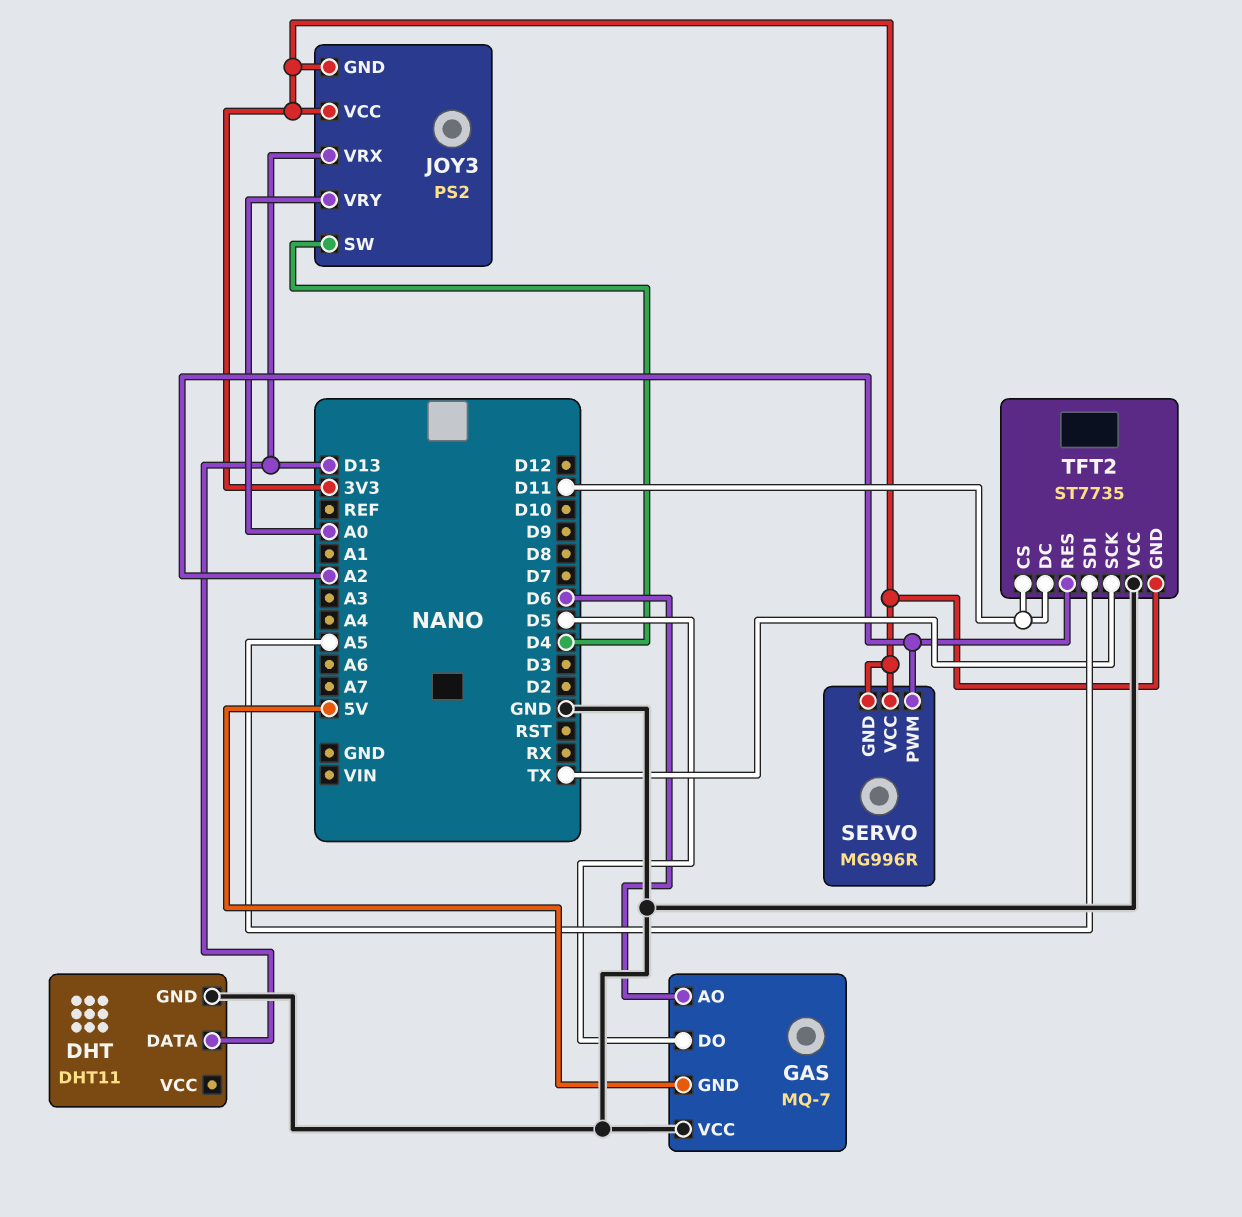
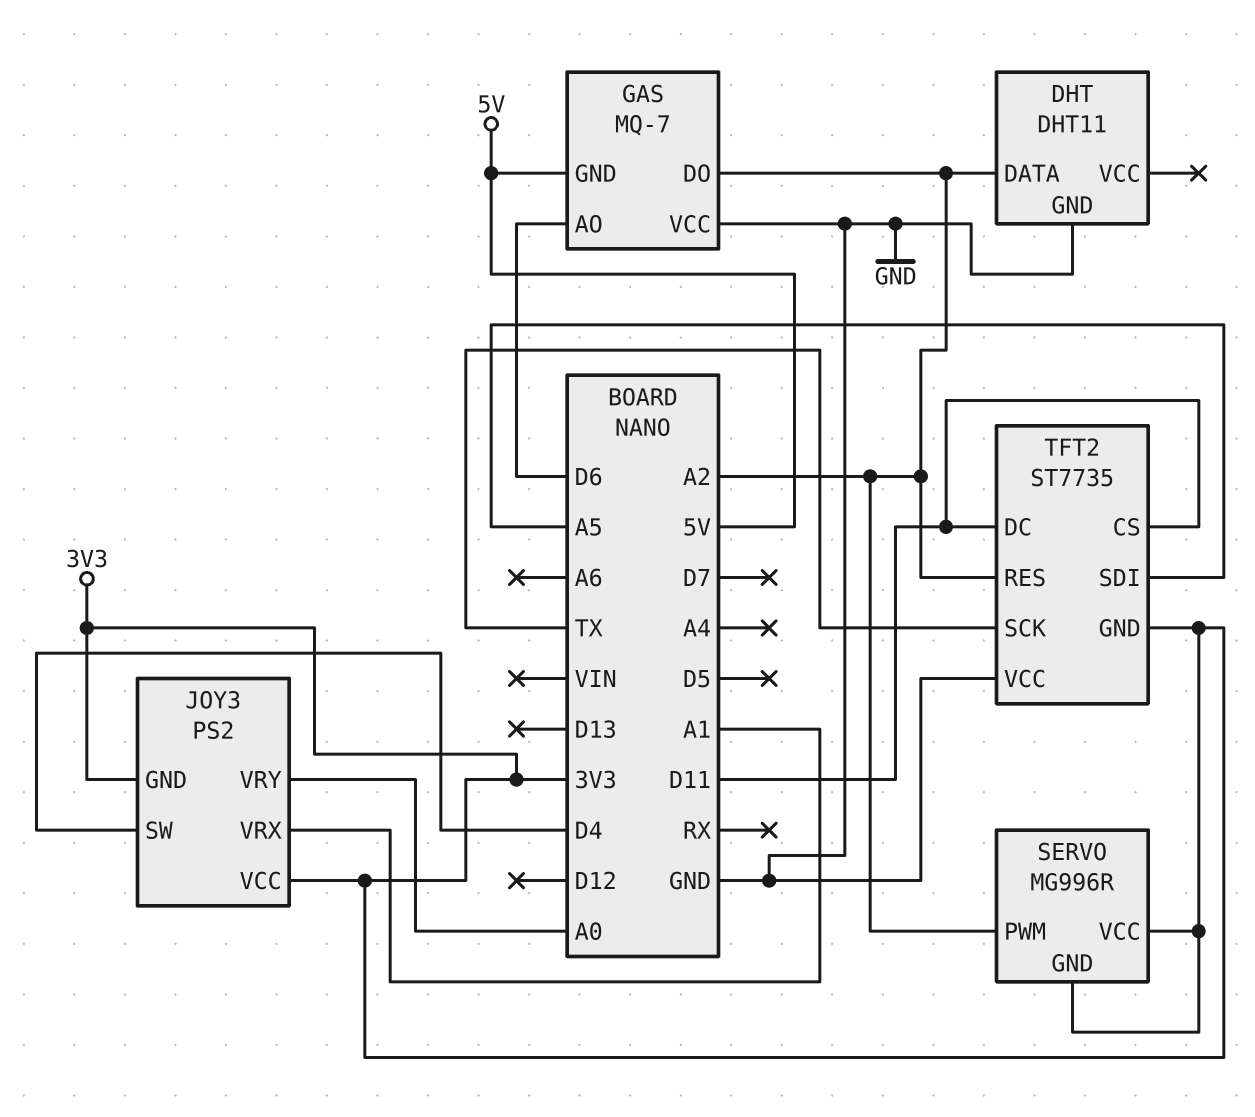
DHT pin DATA: D13 -> A2
GAS pin DO: D5 -> A2
JOY3 pin VRX: D13 -> A1

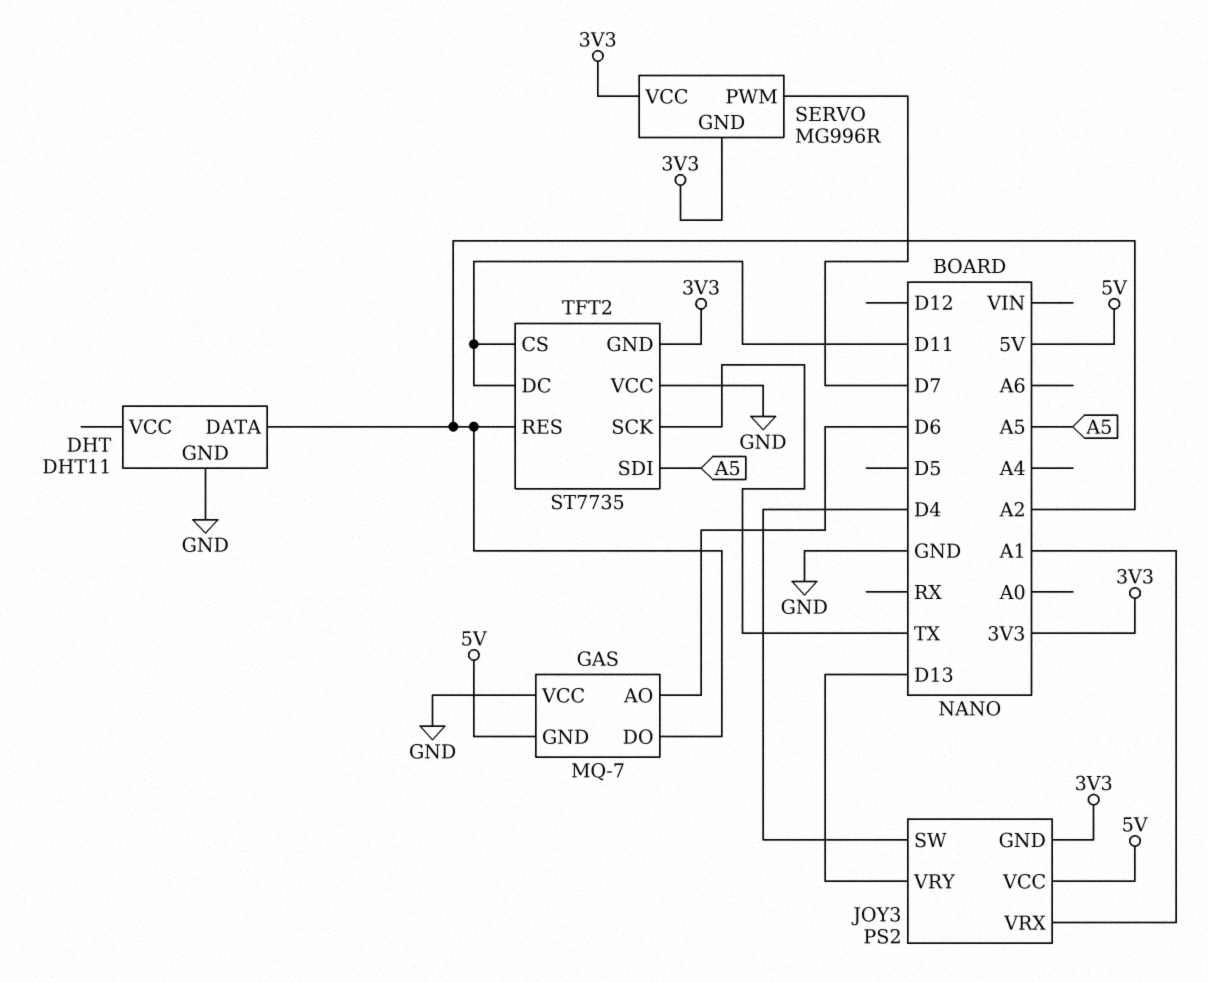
JOY3 pin VCC: 3V3 -> 5V
JOY3 pin VRY: A0 -> D13
SERVO pin PWM: A2 -> D7

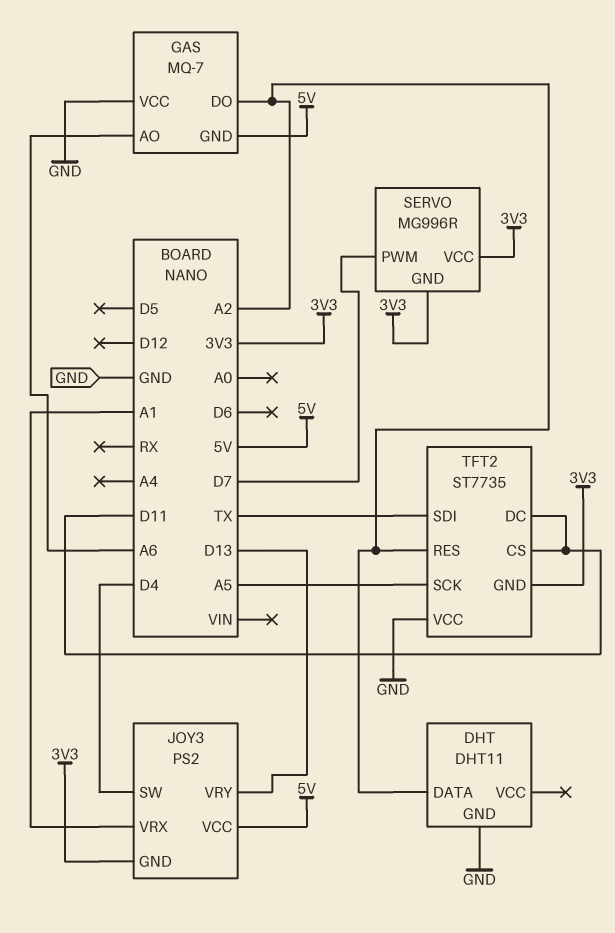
GAS pin AO: D6 -> A6
TFT2 pin SCK: TX -> A5
TFT2 pin SDI: A5 -> TX

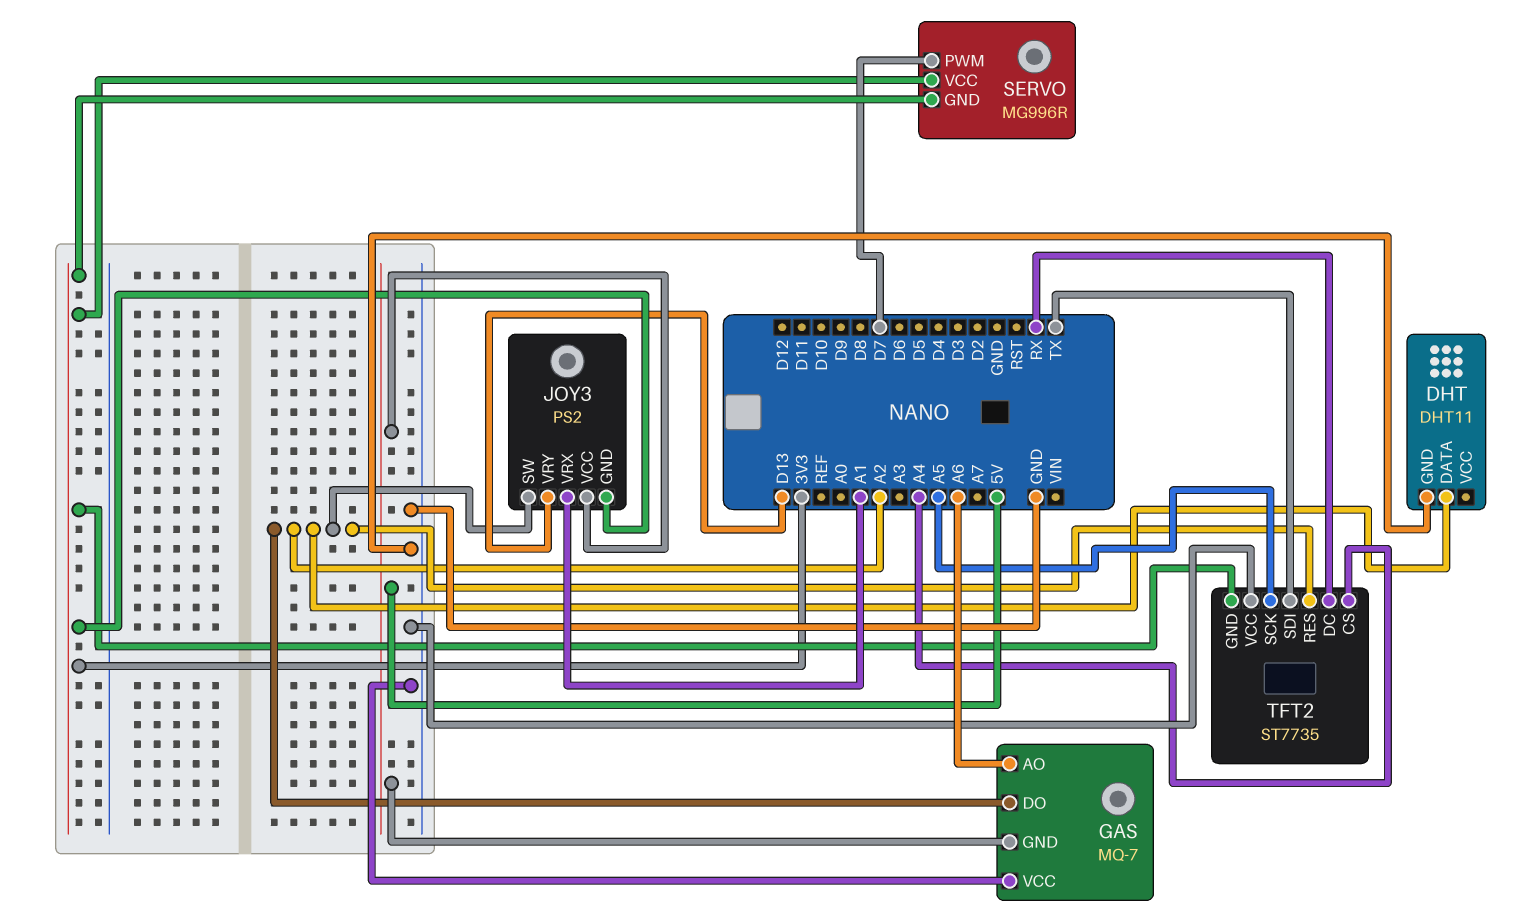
JOY3 pin SW: D4 -> A2
TFT2 pin CS: D11 -> A4
TFT2 pin DC: D11 -> RX

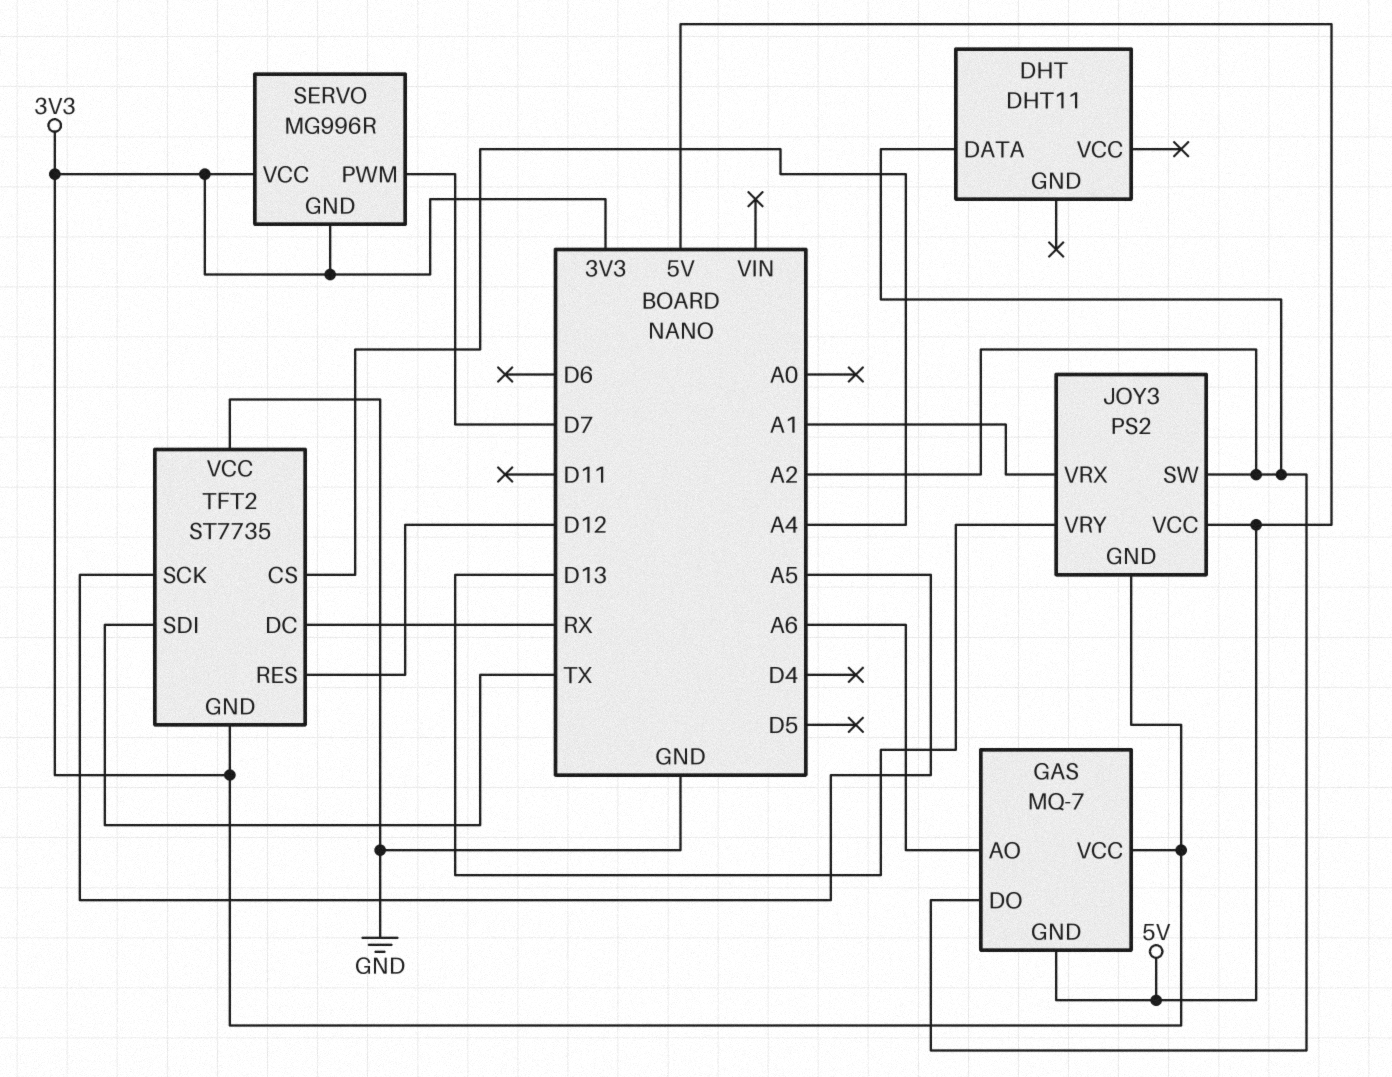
DHT pin GND: GND -> none
GAS pin VCC: GND -> 3V3
TFT2 pin RES: A2 -> D12

